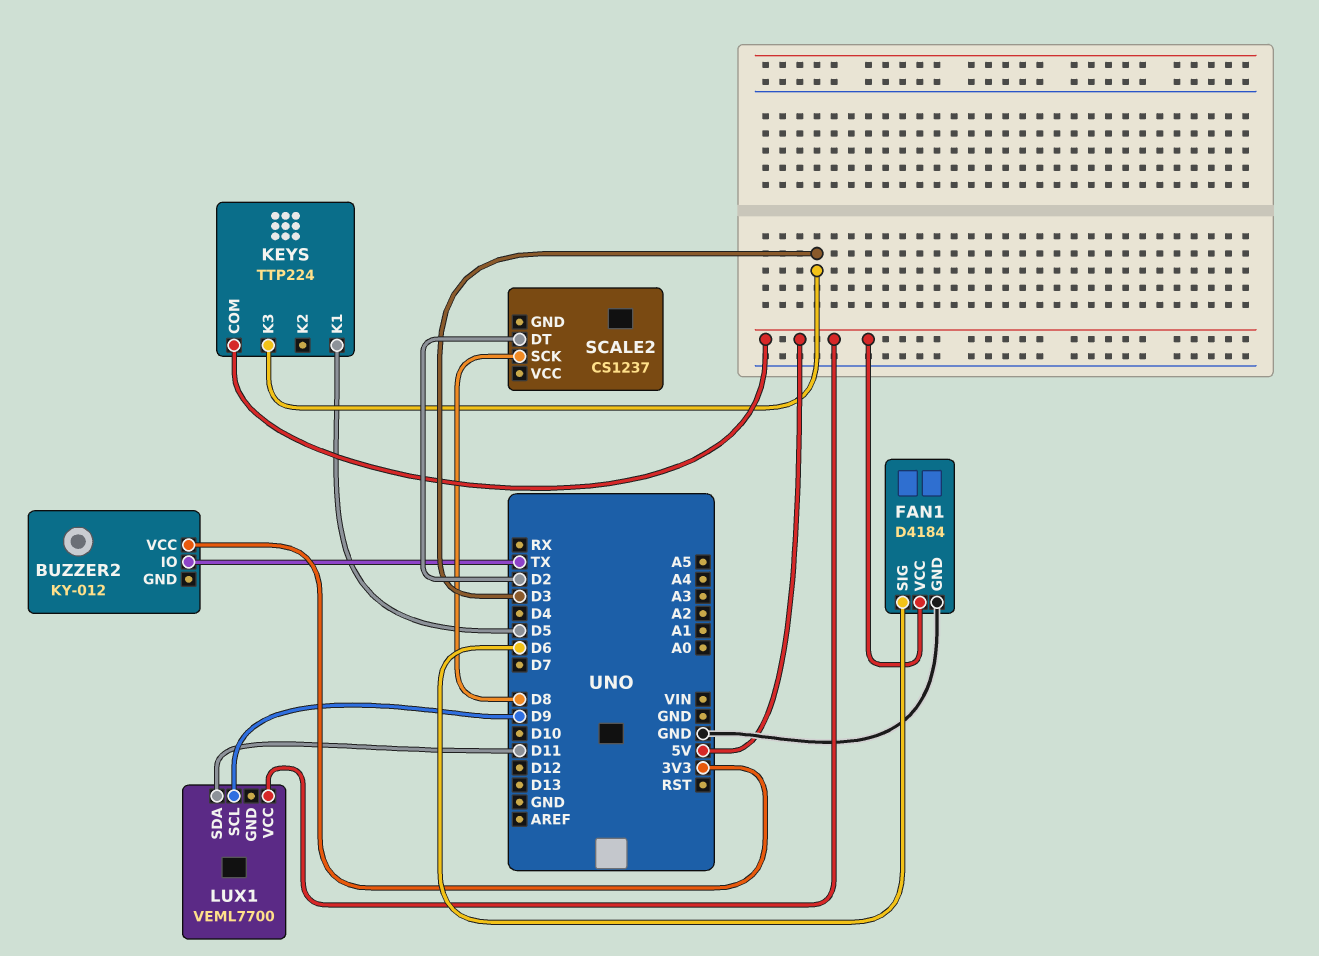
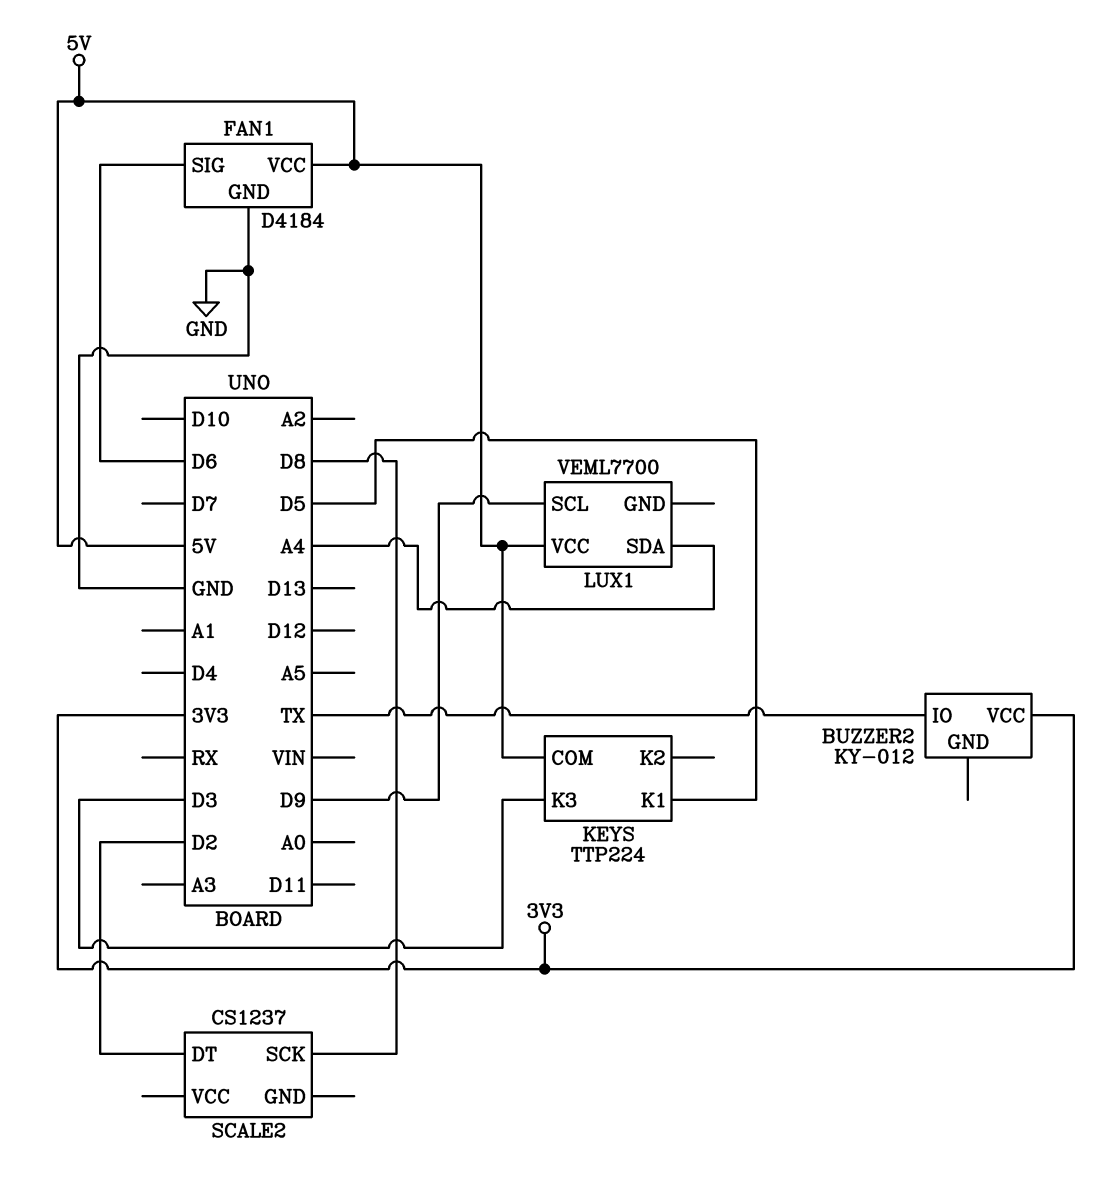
LUX1 pin SDA: D11 -> A4

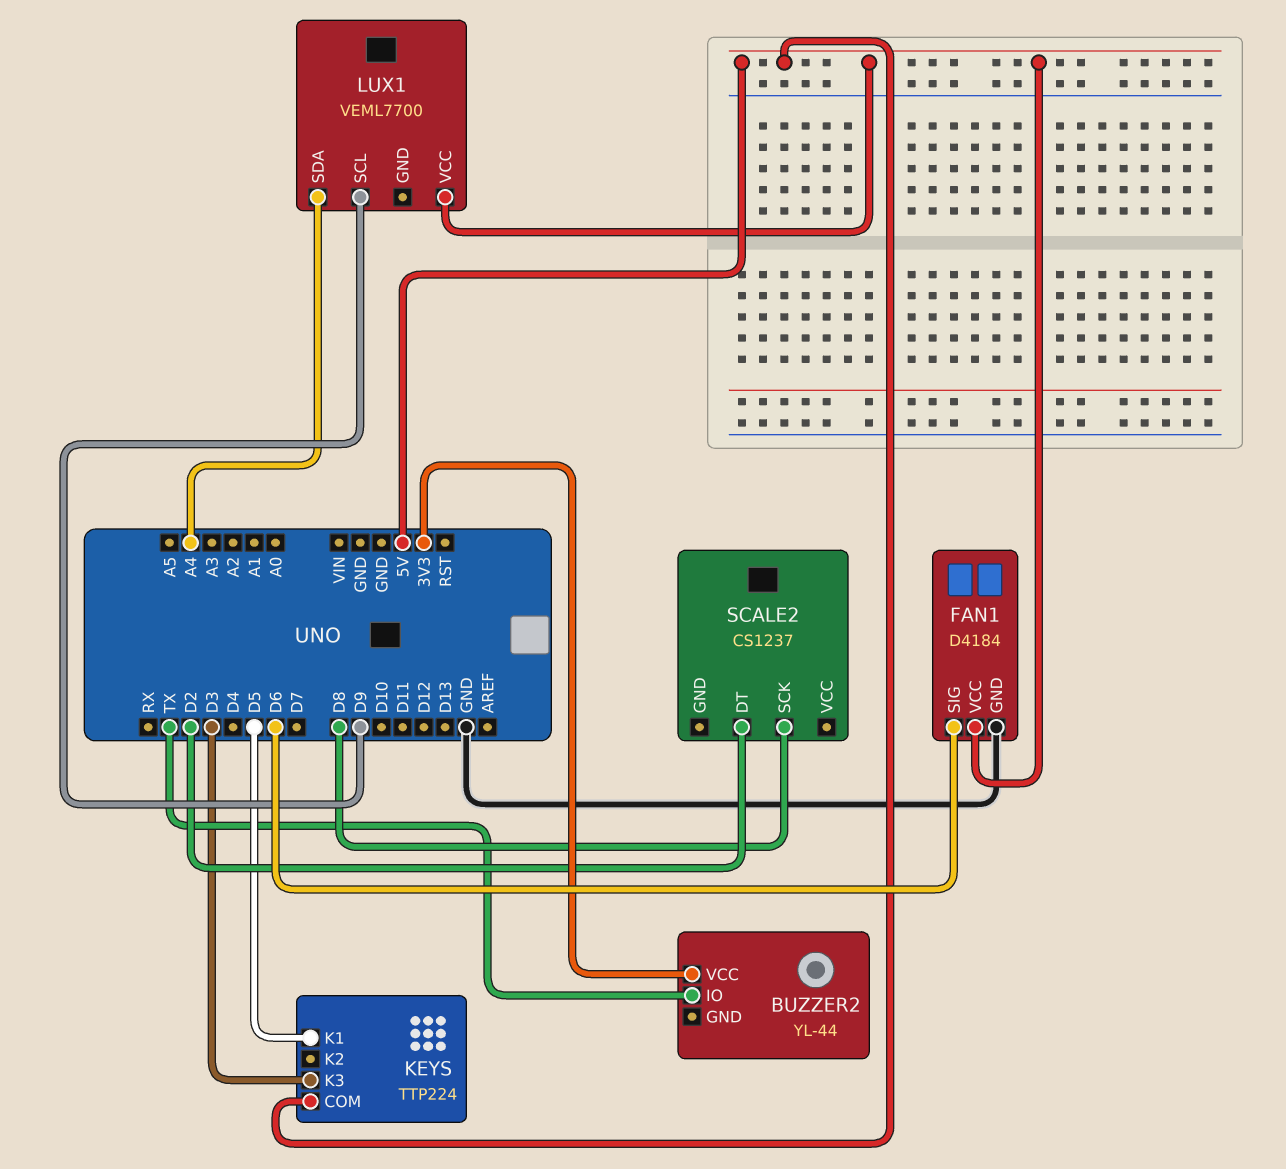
BUZZER2: KY-012 -> YL-44

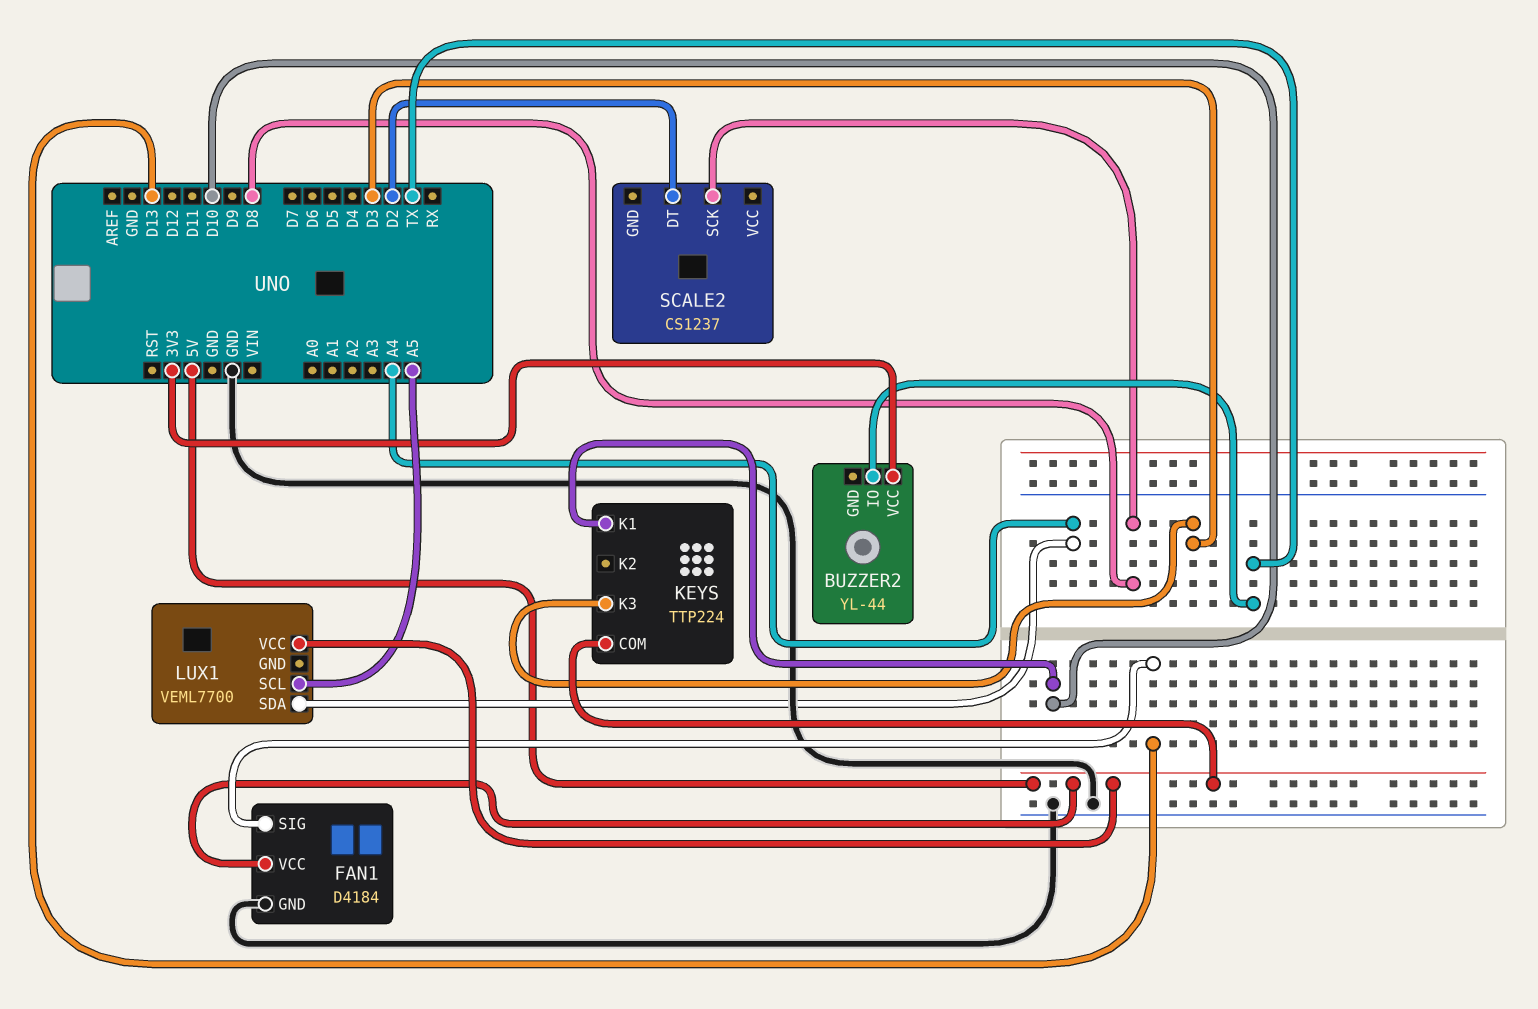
FAN1 pin SIG: D6 -> D13
KEYS pin K1: D5 -> D10
LUX1 pin SCL: D9 -> A5

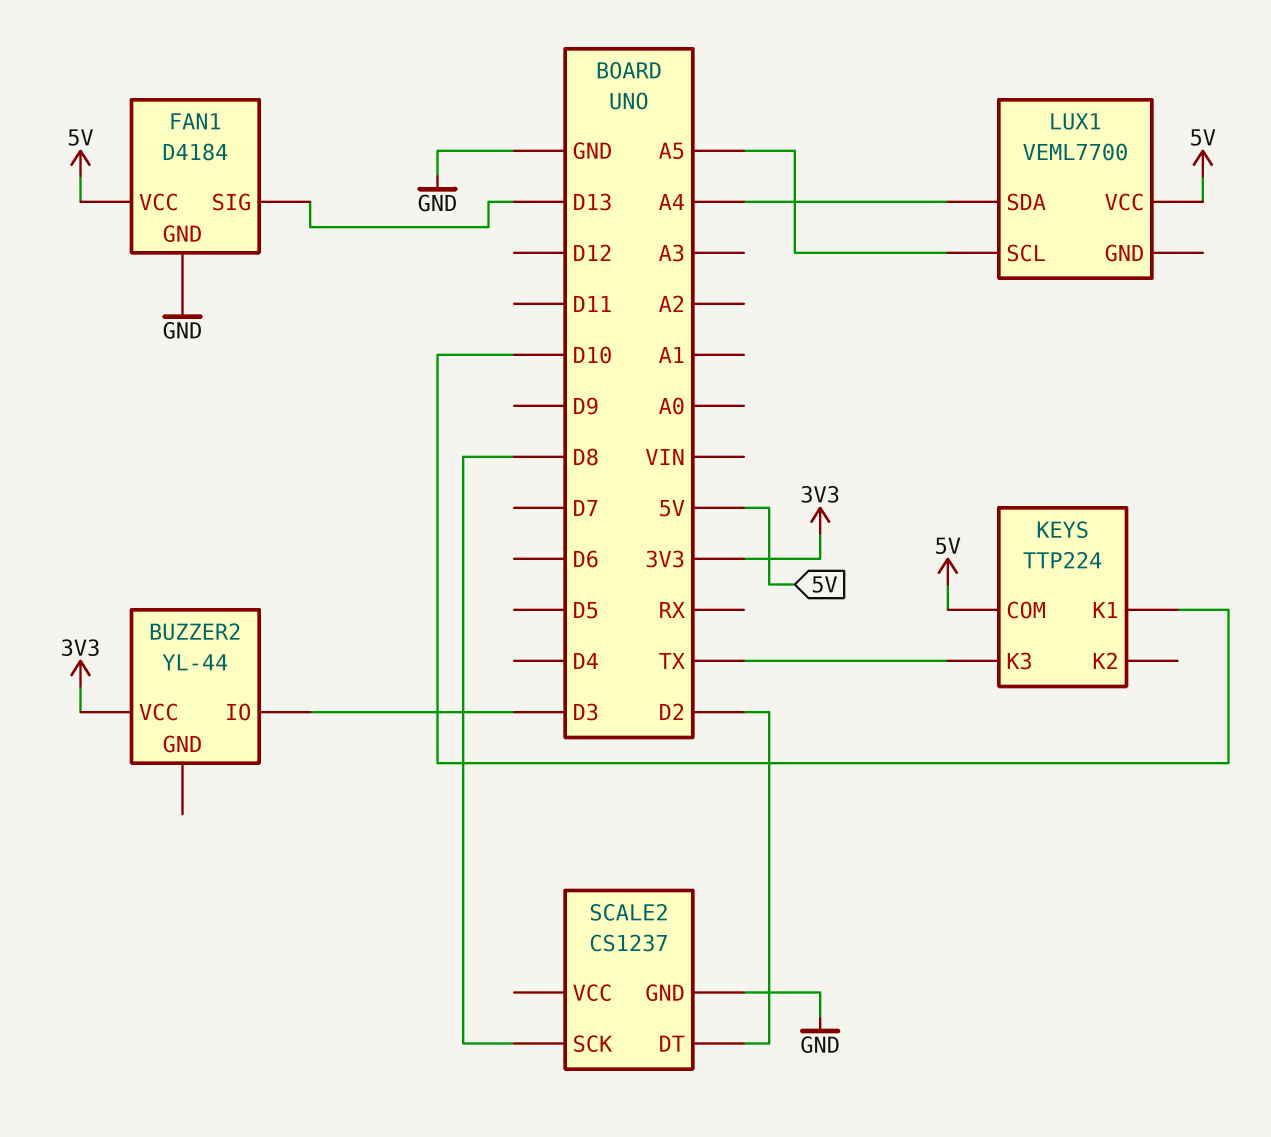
BUZZER2 pin IO: TX -> D3
KEYS pin K3: D3 -> TX
SCALE2 pin GND: none -> GND

